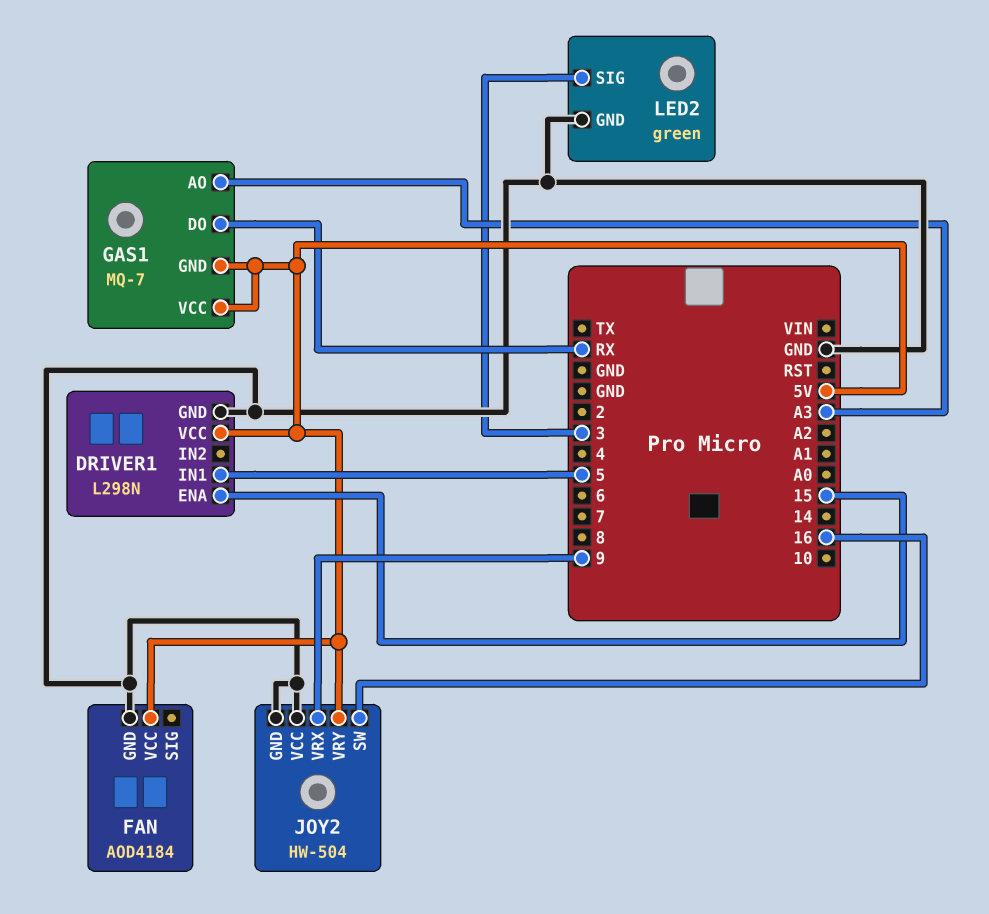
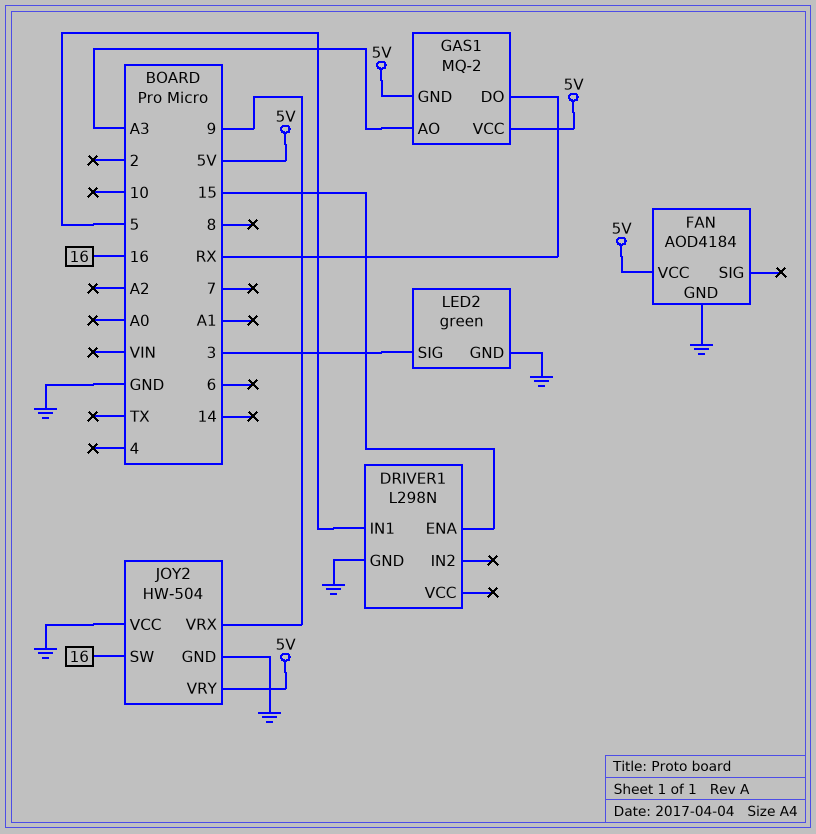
DRIVER1 pin VCC: 5V -> none
GAS1: MQ-7 -> MQ-2

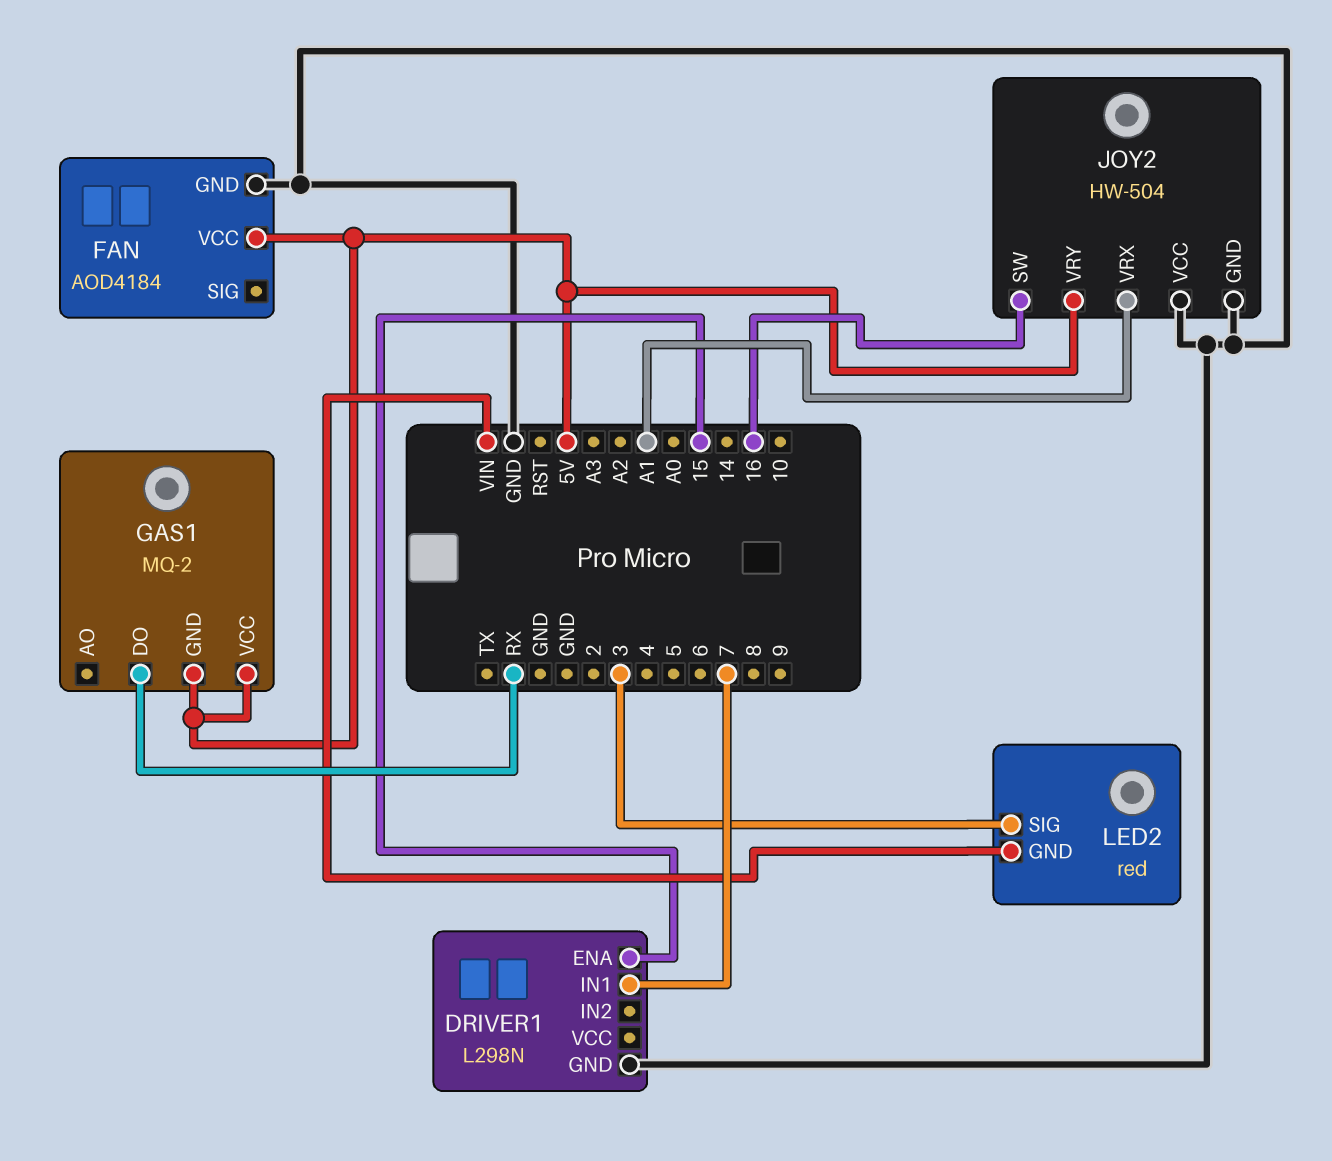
DRIVER1 pin IN1: 5 -> 7
GAS1 pin AO: A3 -> none
JOY2 pin VRX: 9 -> A1
LED2: green -> red
LED2 pin GND: GND -> VIN

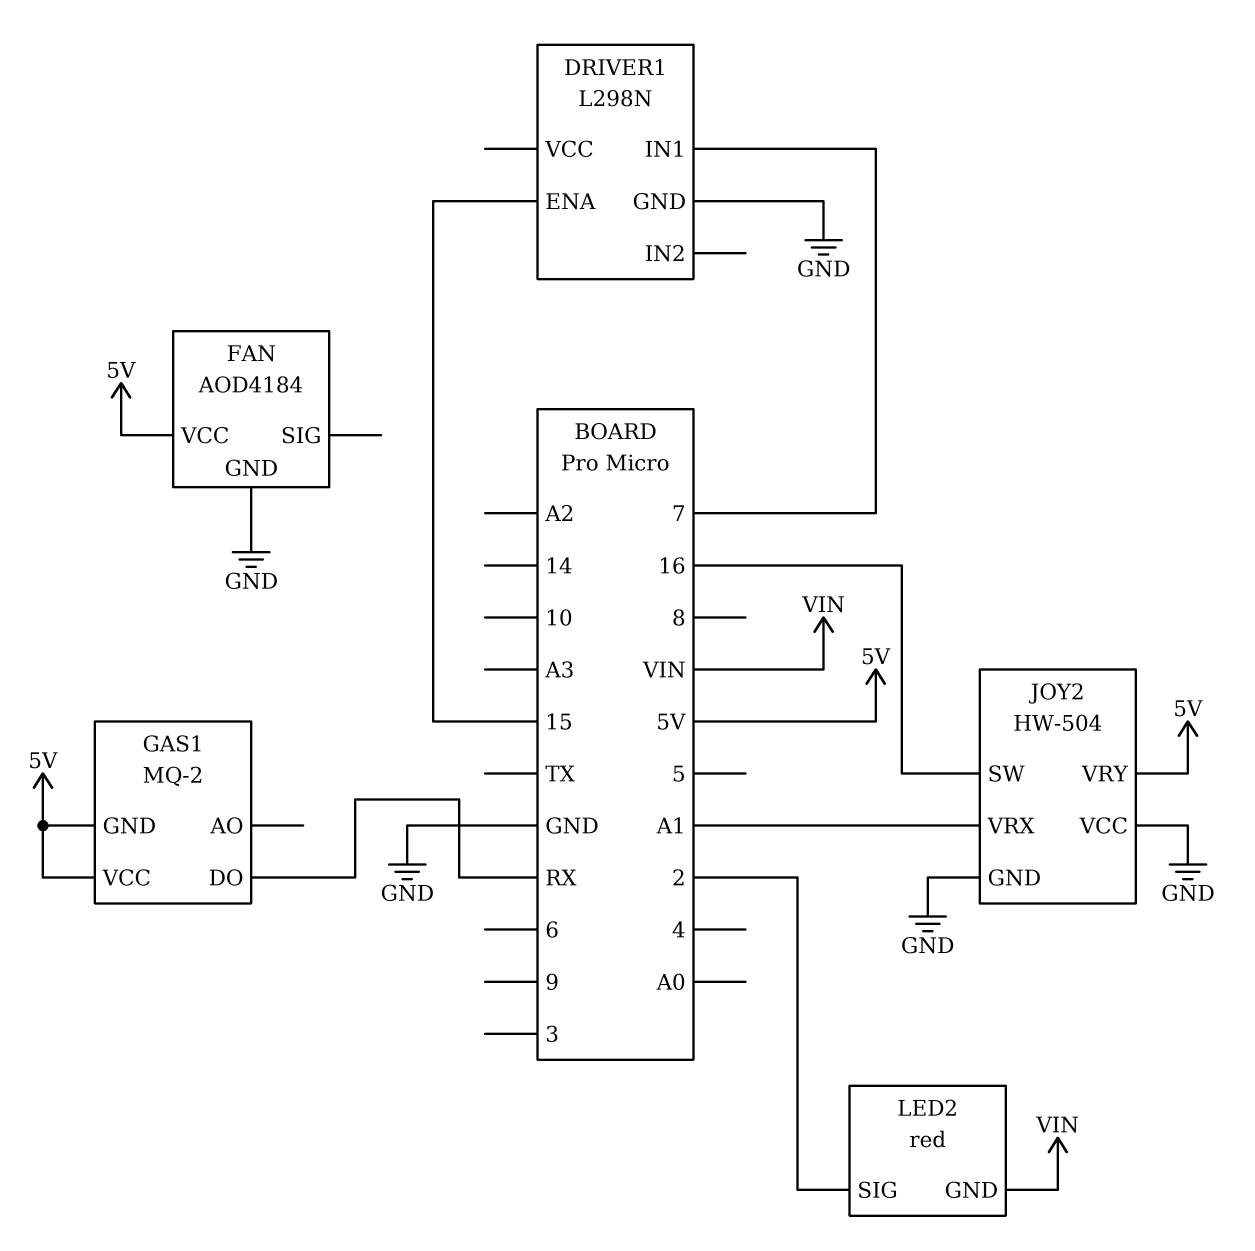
LED2 pin SIG: 3 -> 2

